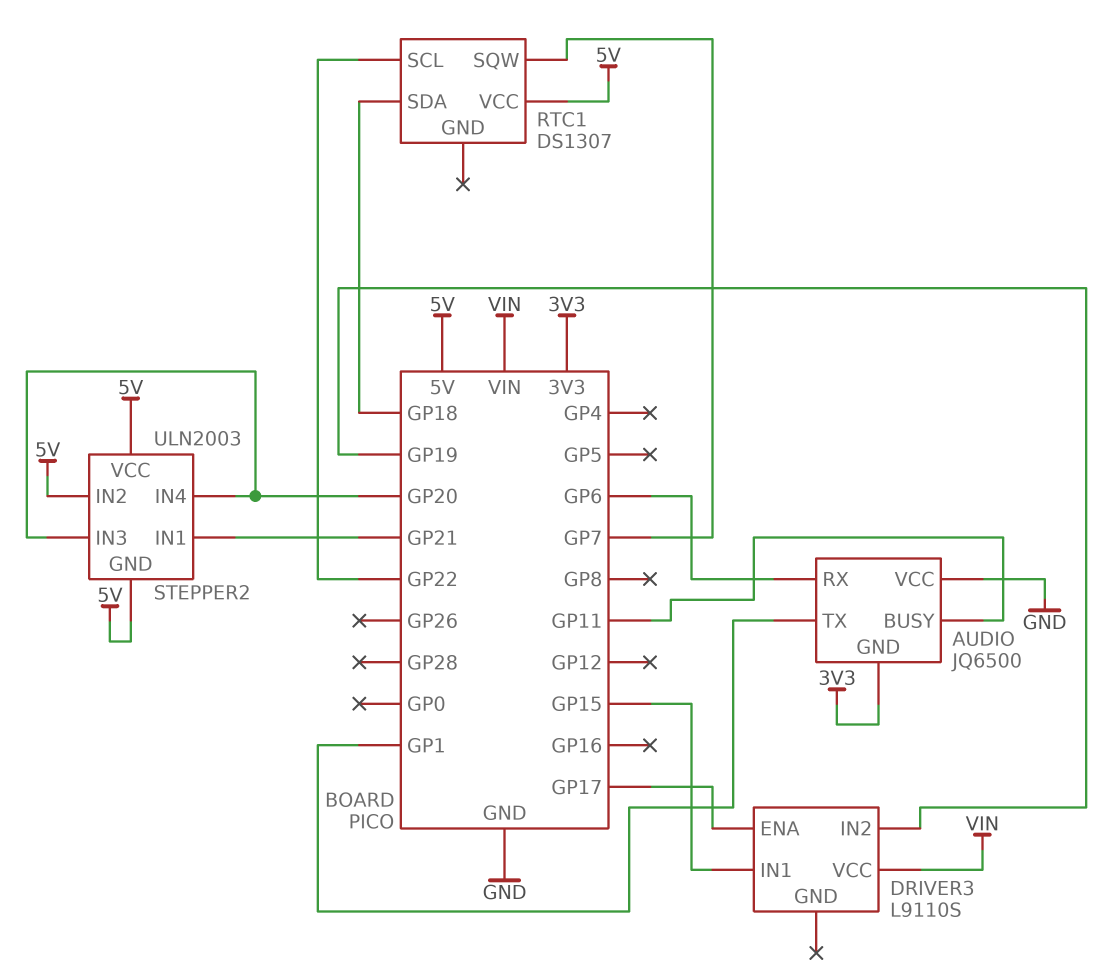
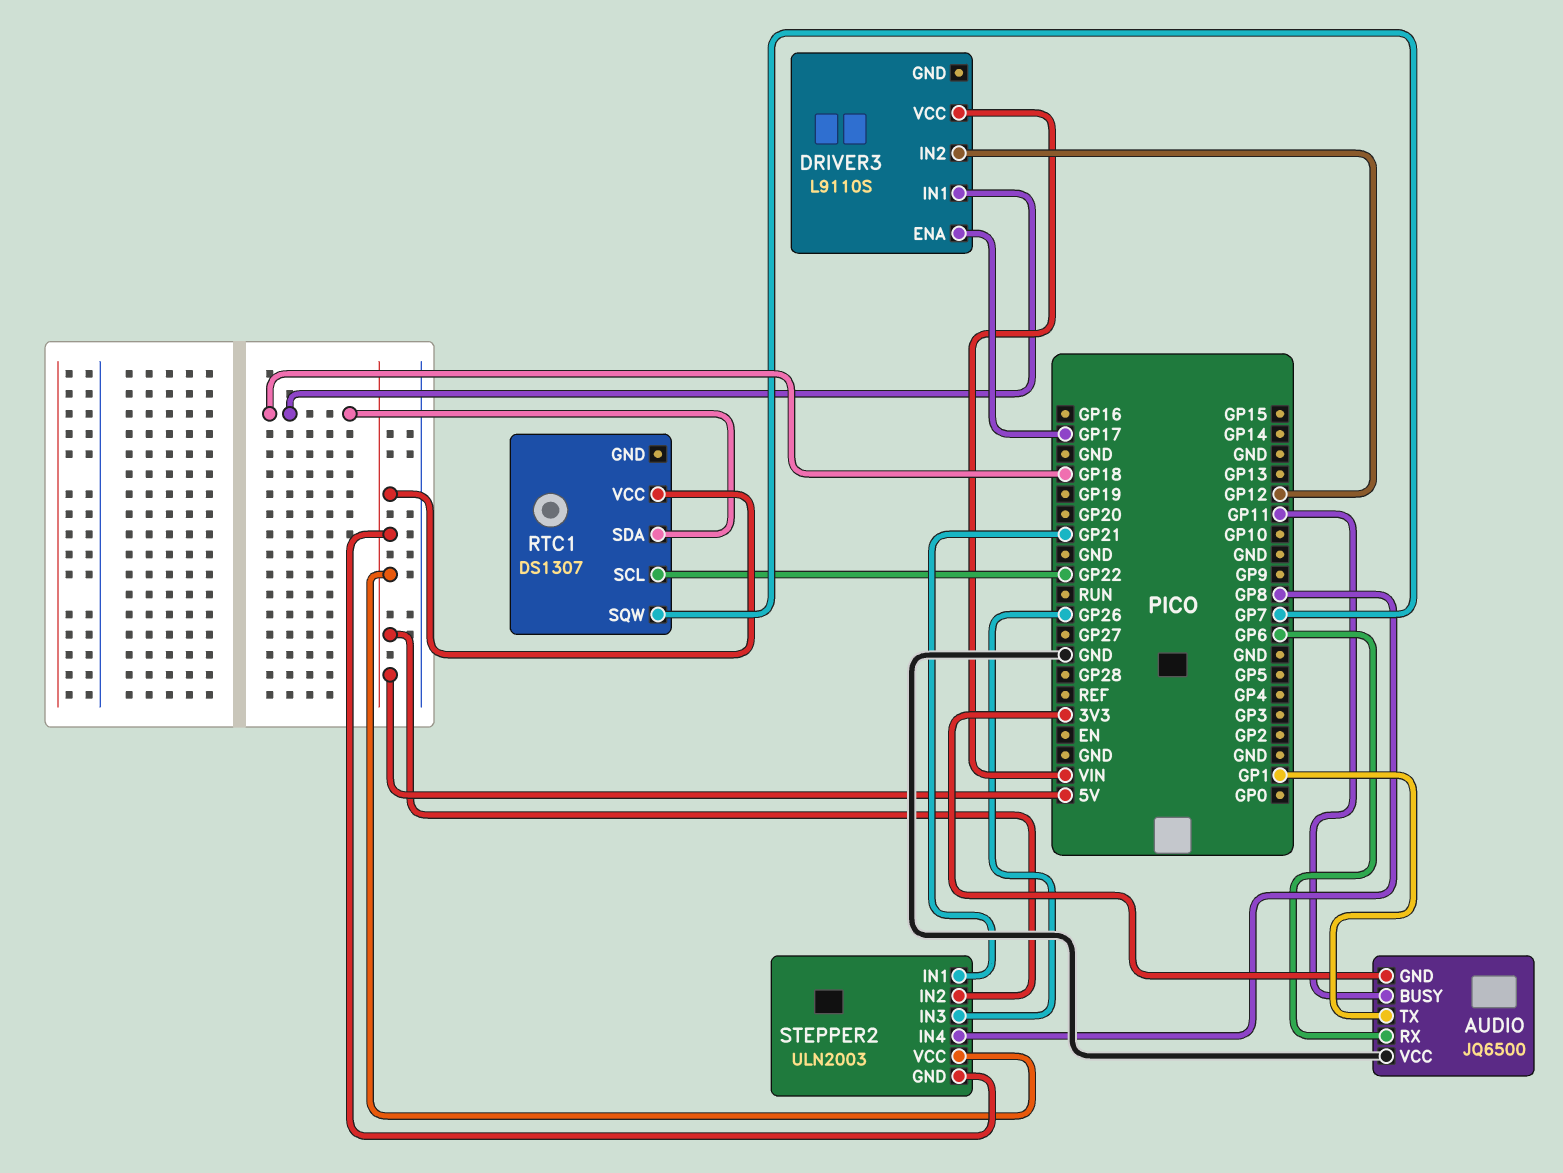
DRIVER3 pin IN1: GP15 -> GP18
DRIVER3 pin IN2: GP19 -> GP12
STEPPER2 pin IN3: GP20 -> GP26
STEPPER2 pin IN4: GP20 -> GP8

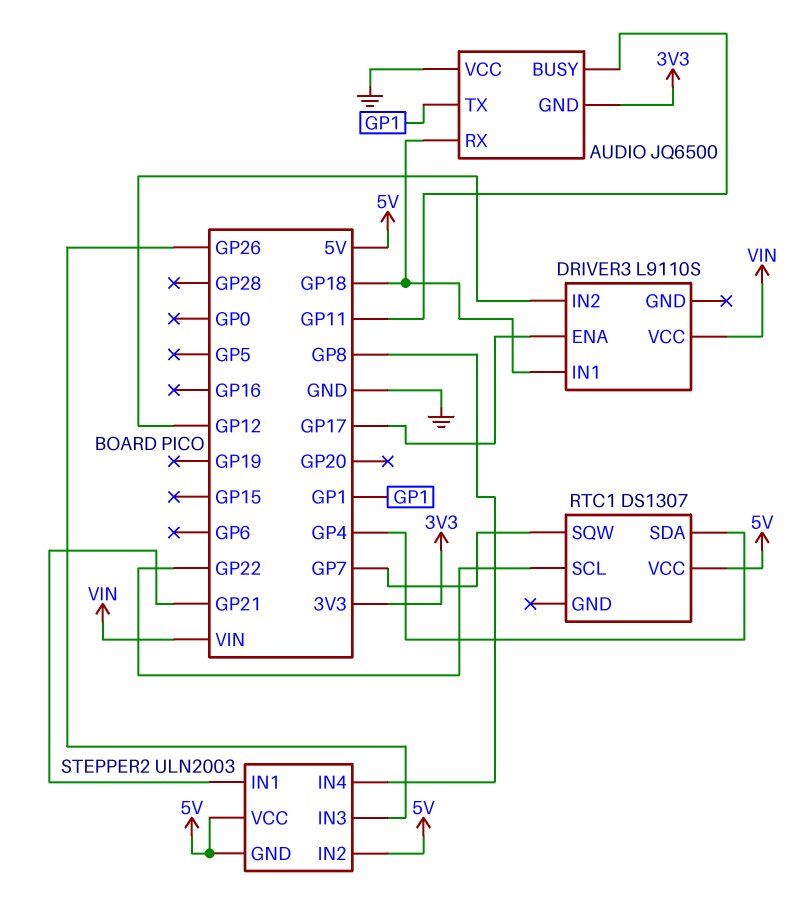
AUDIO pin RX: GP6 -> GP18
RTC1 pin SDA: GP18 -> GP4

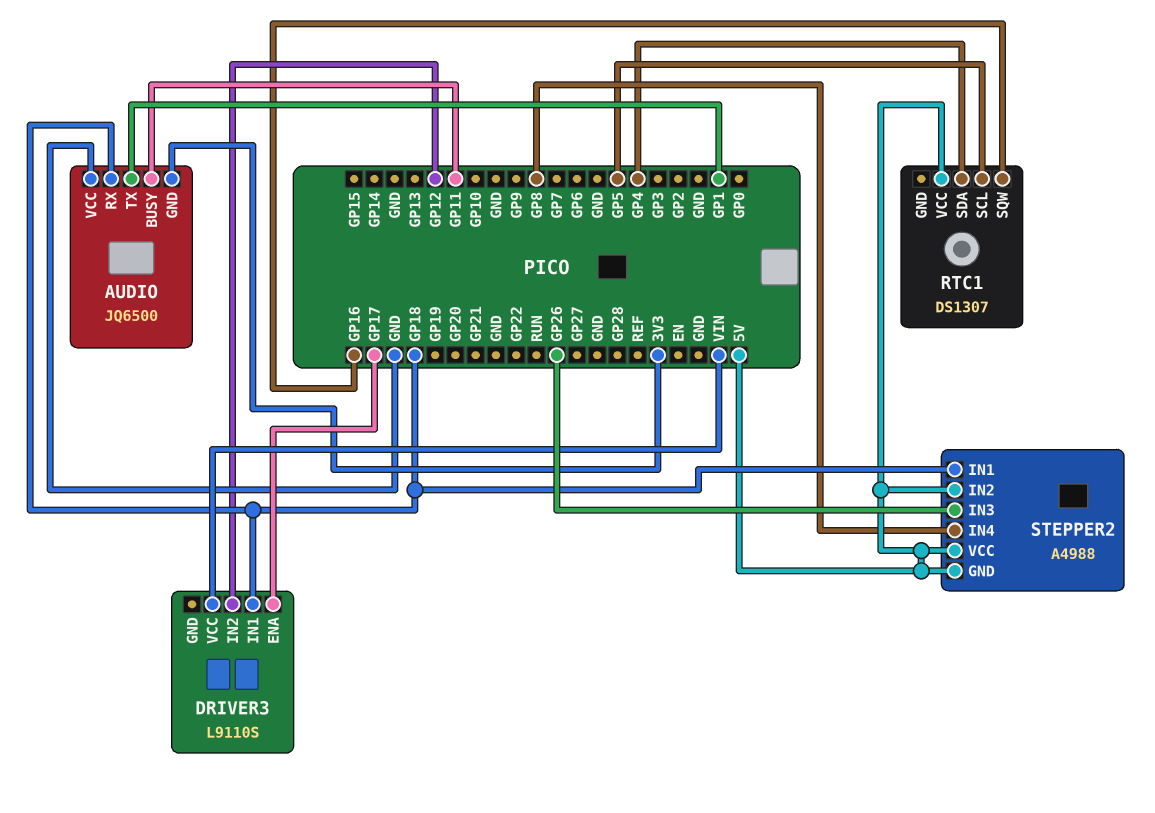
RTC1 pin SCL: GP22 -> GP5
RTC1 pin SQW: GP7 -> GP16
STEPPER2: ULN2003 -> A4988
STEPPER2 pin IN1: GP21 -> GP18

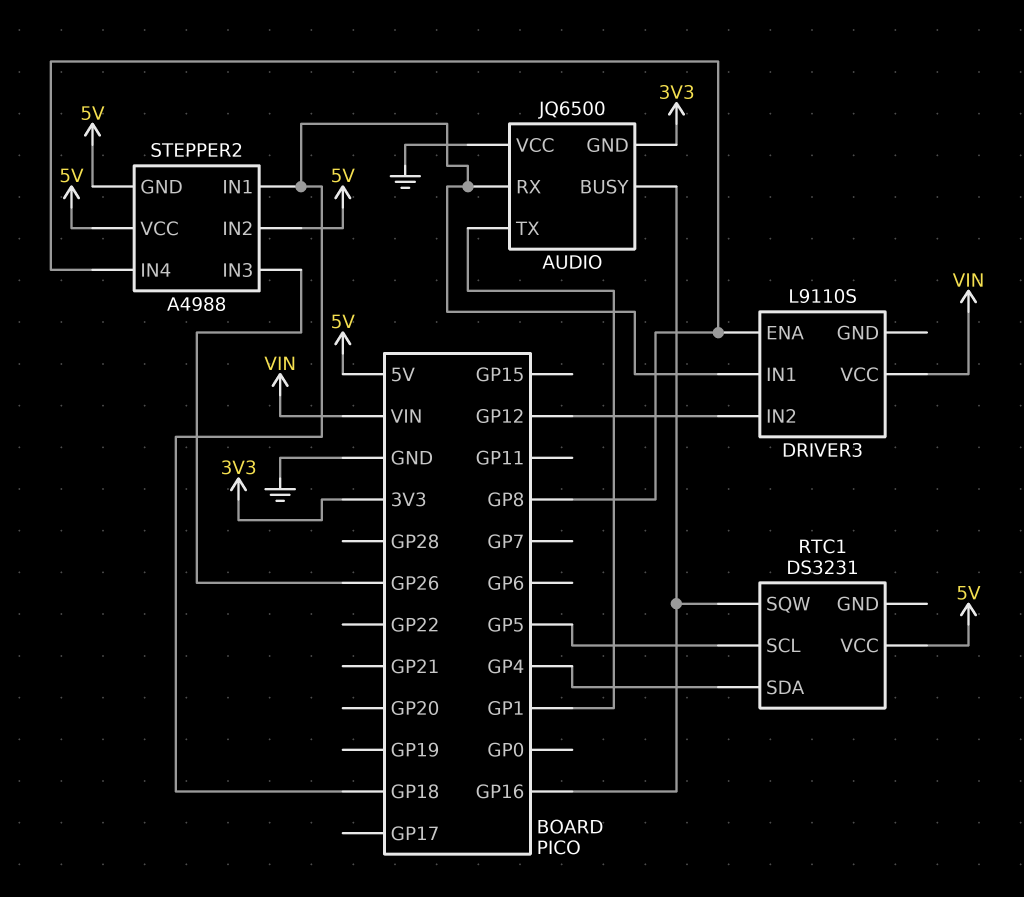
AUDIO pin BUSY: GP11 -> GP16
DRIVER3 pin ENA: GP17 -> GP8
RTC1: DS1307 -> DS3231

